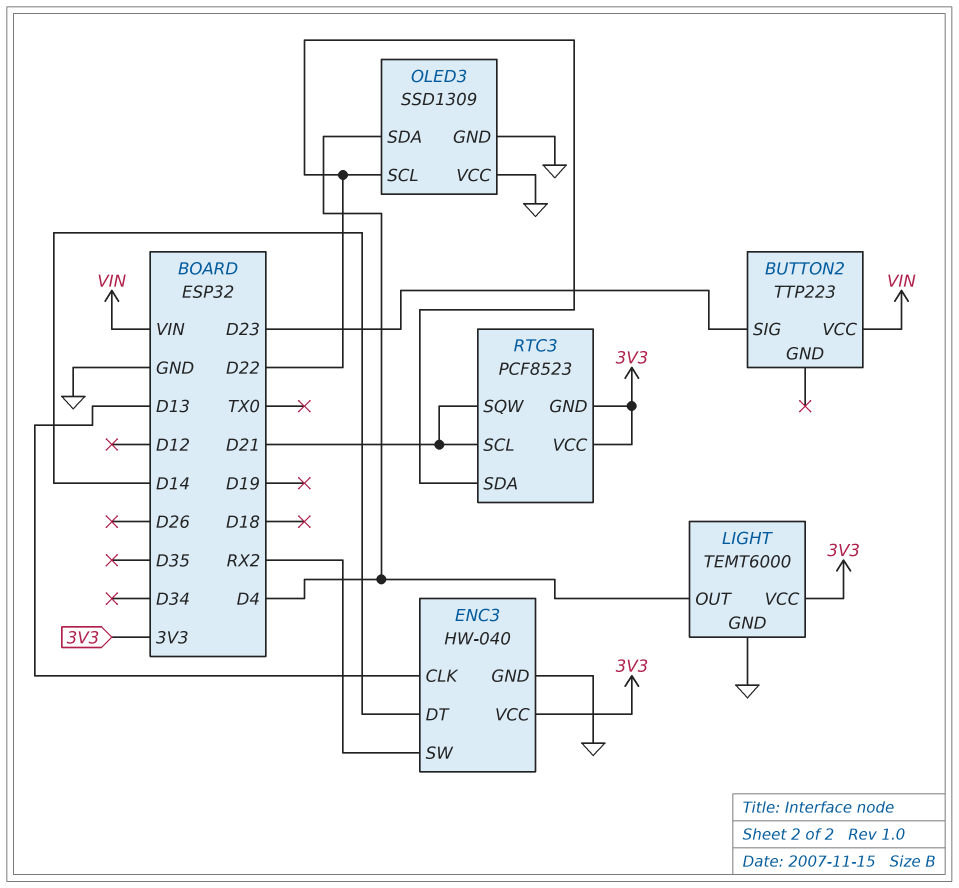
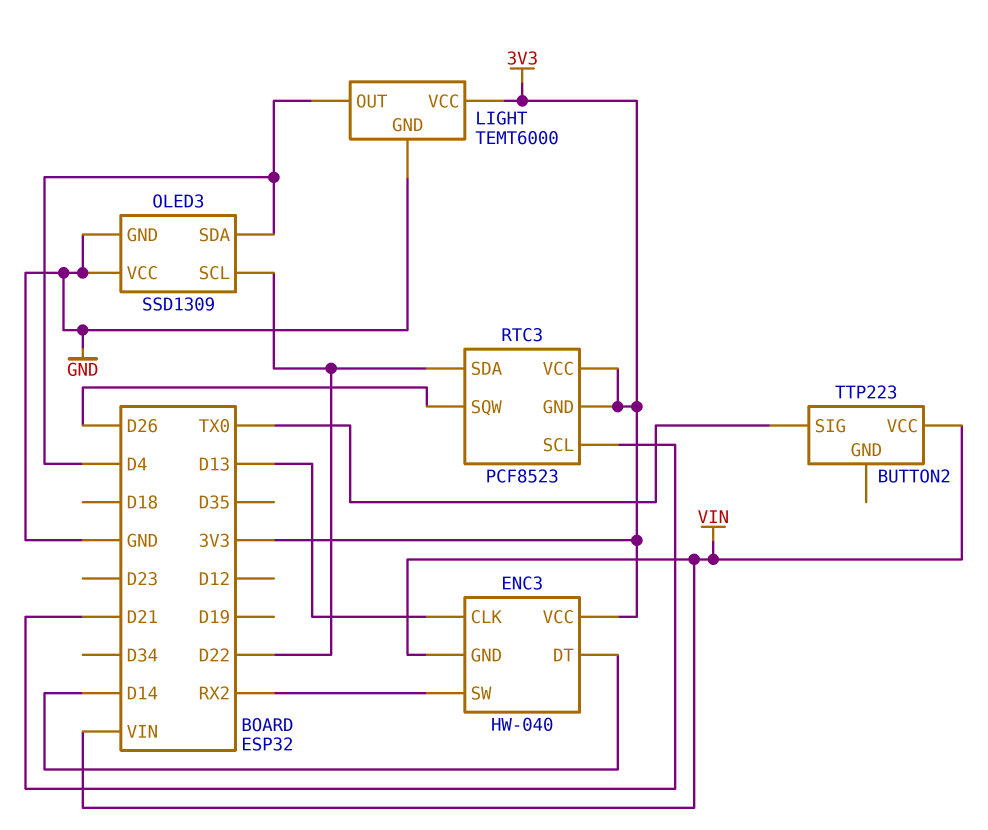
BUTTON2 pin SIG: D23 -> TX0
ENC3 pin GND: GND -> VIN
RTC3 pin SQW: D21 -> D26

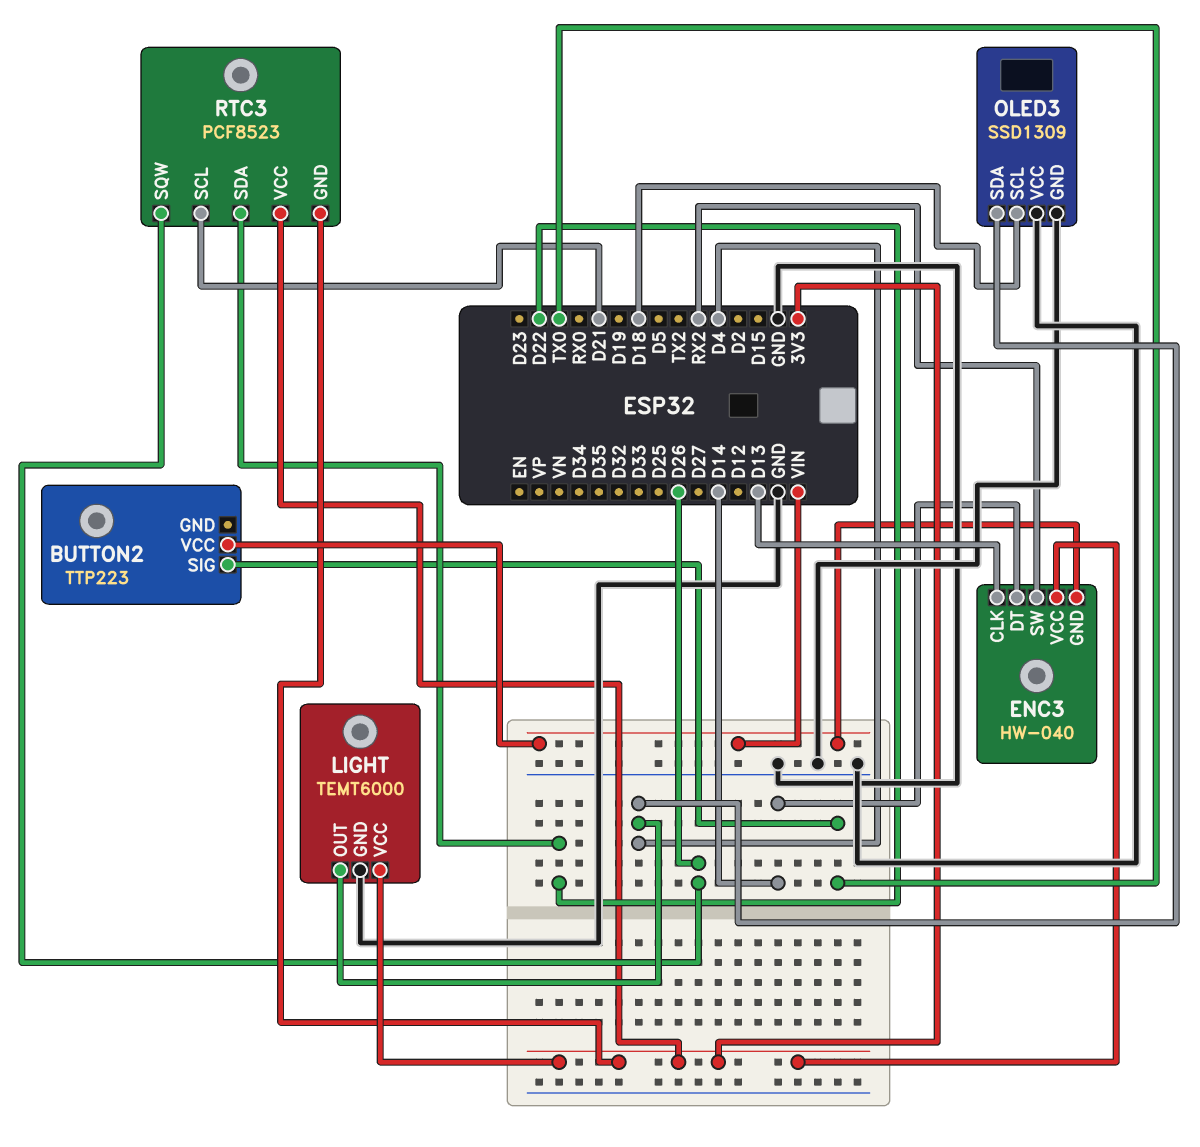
OLED3 pin SCL: D22 -> D18

